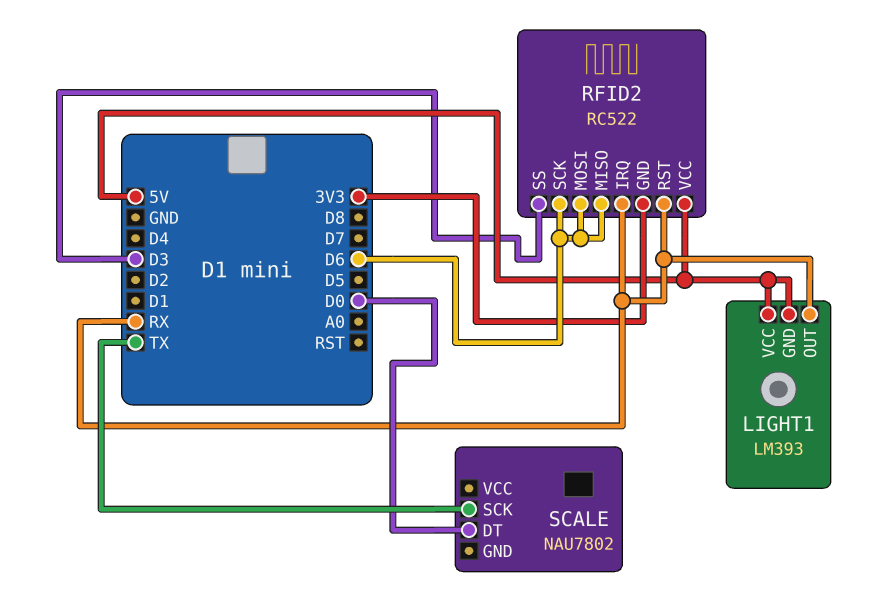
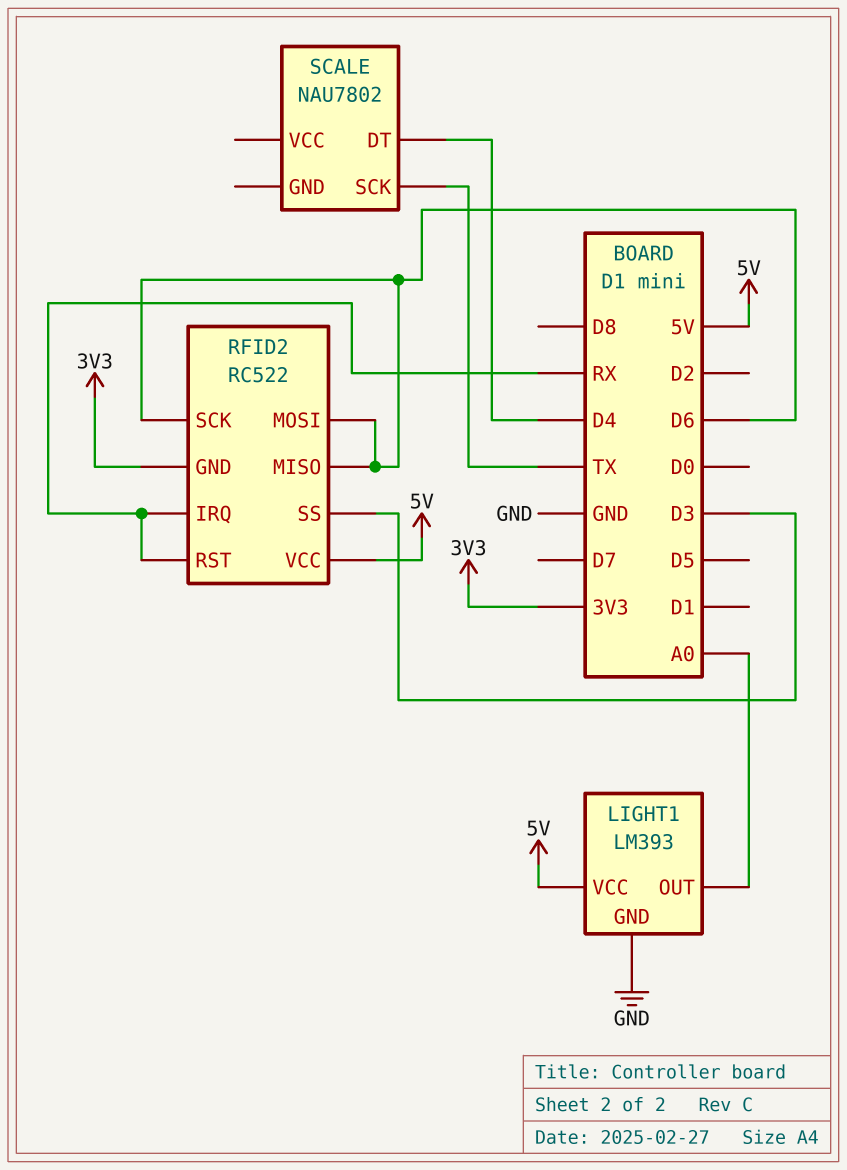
LIGHT1 pin GND: 5V -> GND
LIGHT1 pin OUT: RX -> A0
SCALE pin DT: D0 -> D4

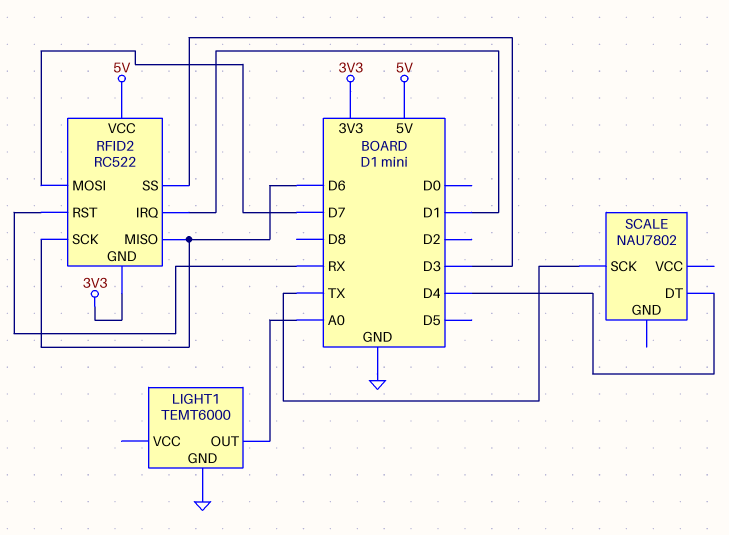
LIGHT1: LM393 -> TEMT6000
LIGHT1 pin VCC: 5V -> none
RFID2 pin IRQ: RX -> D1
RFID2 pin MOSI: D6 -> D7

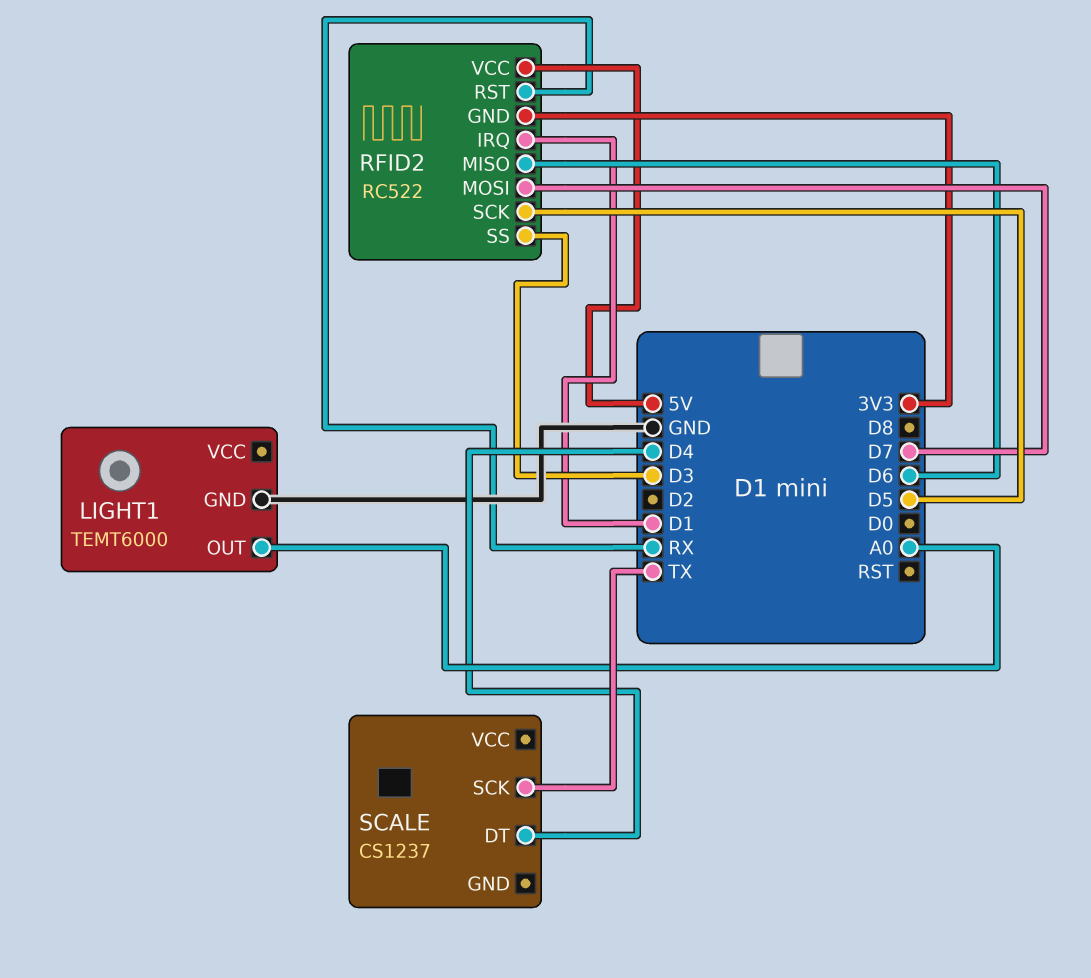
RFID2 pin SCK: D6 -> D5
SCALE: NAU7802 -> CS1237

